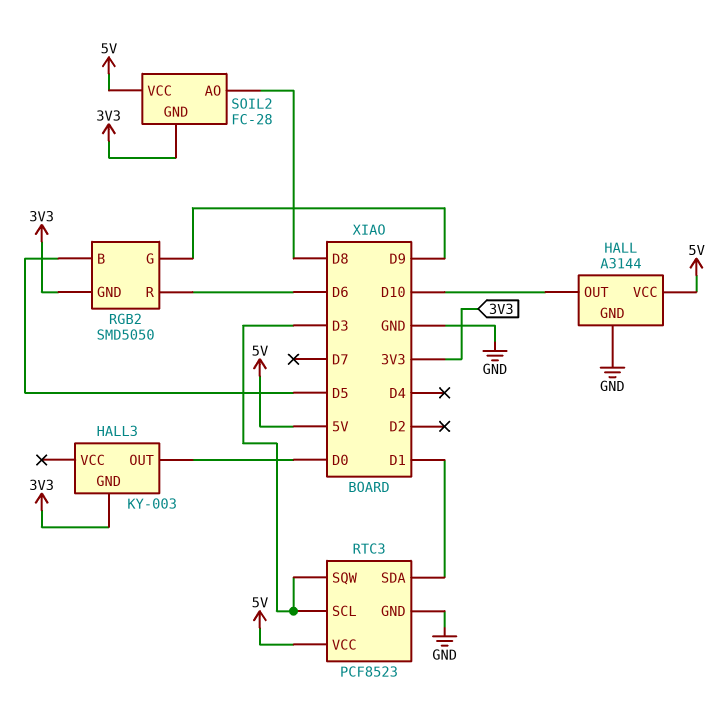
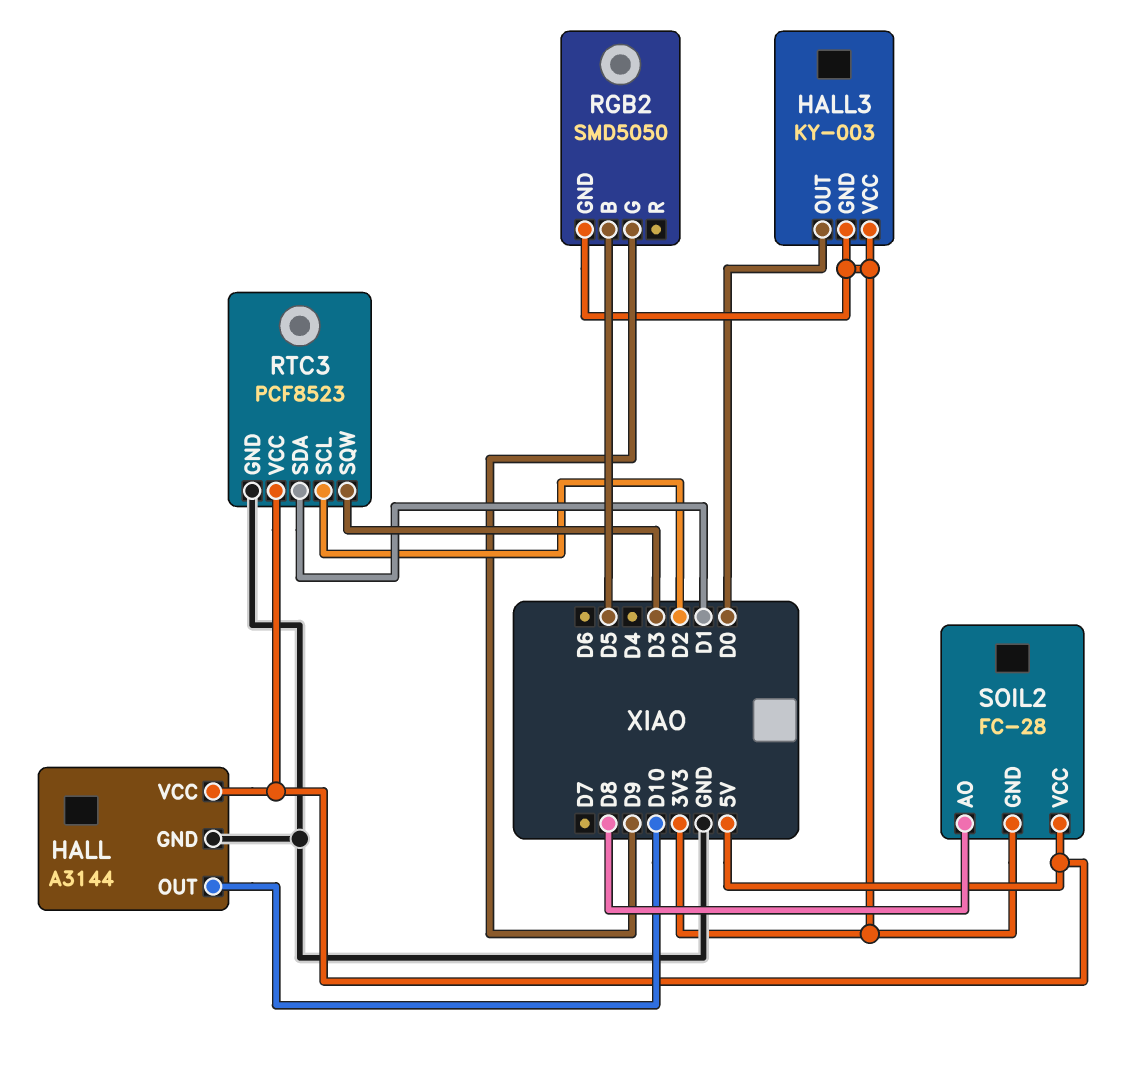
HALL3 pin VCC: none -> 3V3
RGB2 pin R: D6 -> none
RTC3 pin SCL: D3 -> D2

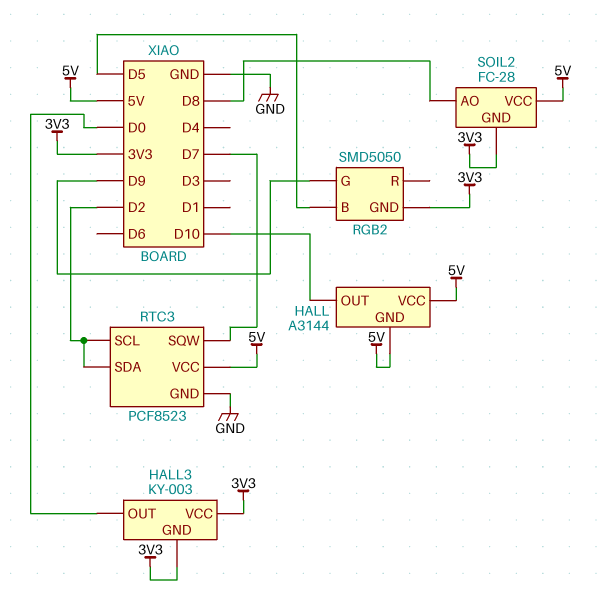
HALL pin GND: GND -> 5V
RTC3 pin SDA: D1 -> D2
RTC3 pin SQW: D3 -> D7

